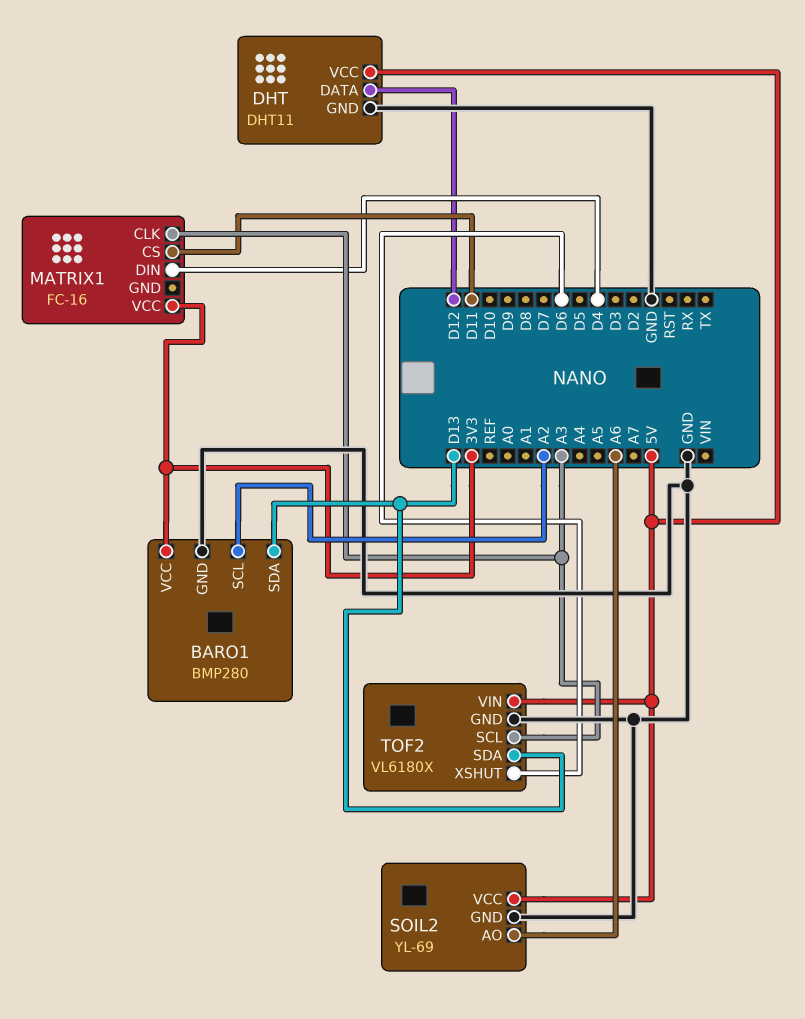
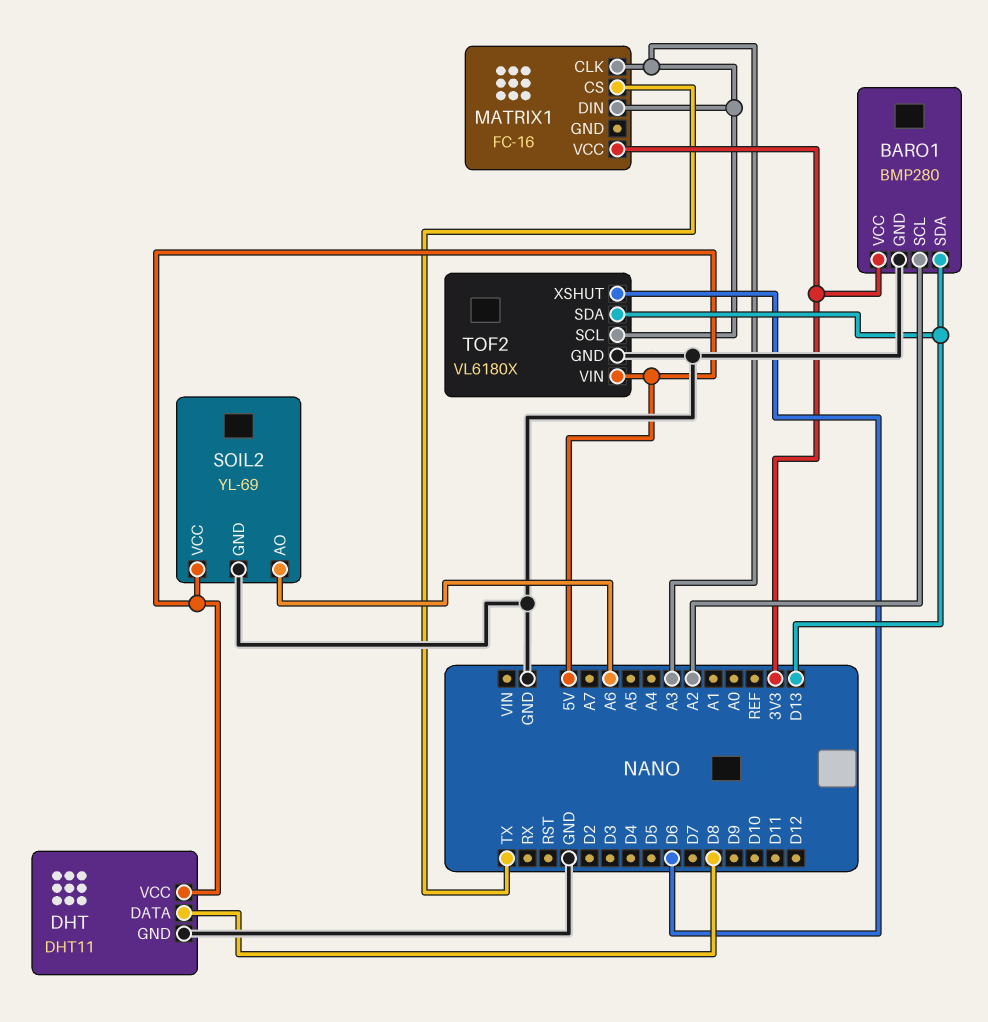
DHT pin DATA: D12 -> D8
MATRIX1 pin CS: D11 -> TX
MATRIX1 pin DIN: D4 -> A3

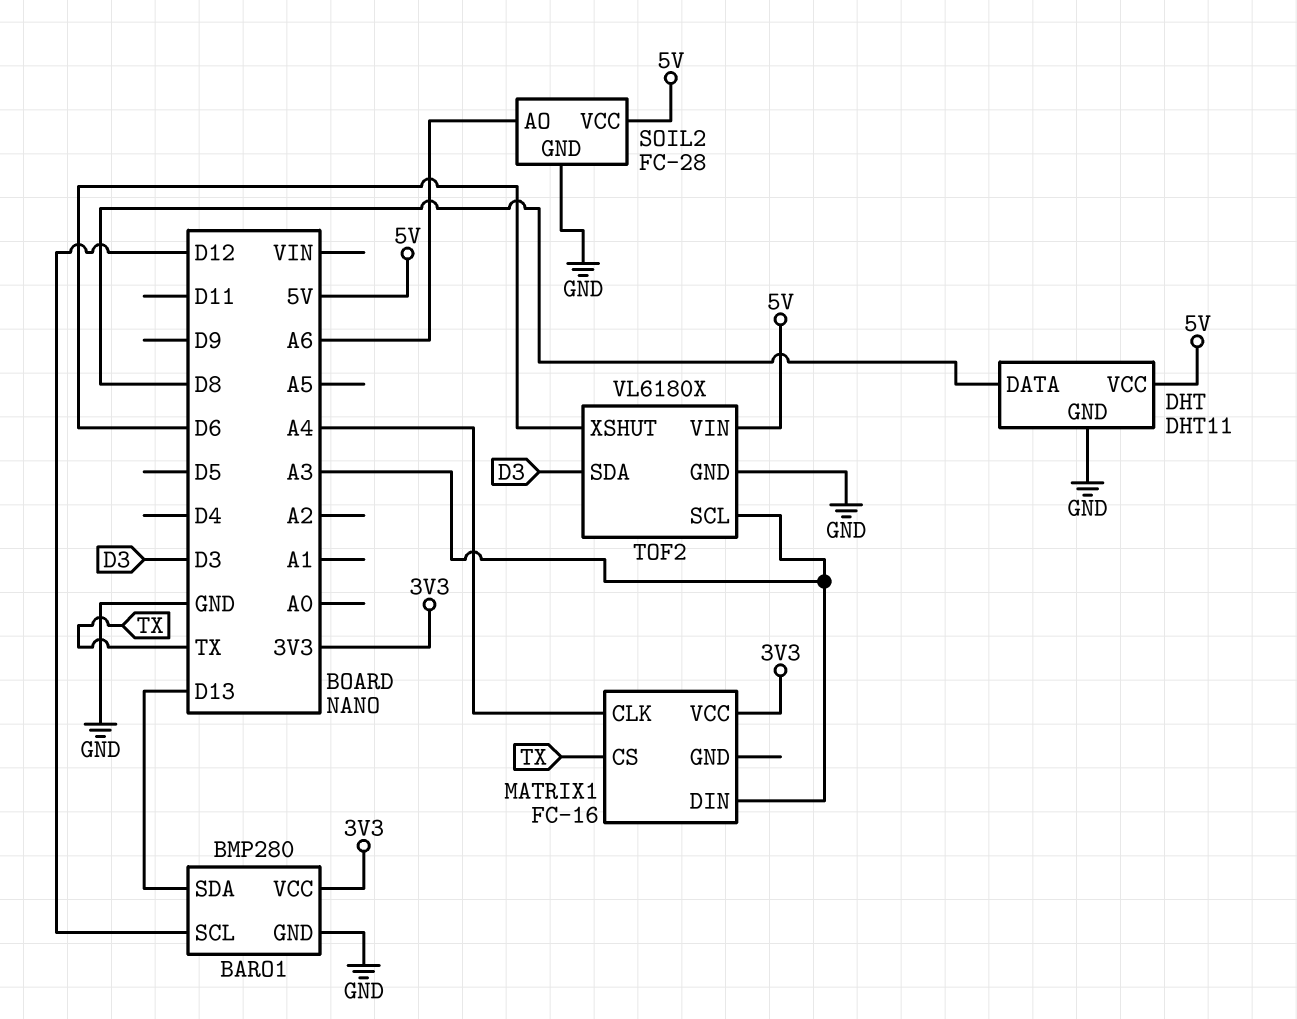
BARO1 pin SCL: A2 -> D12
MATRIX1 pin CLK: A3 -> A4
SOIL2: YL-69 -> FC-28
TOF2 pin SDA: D13 -> D3

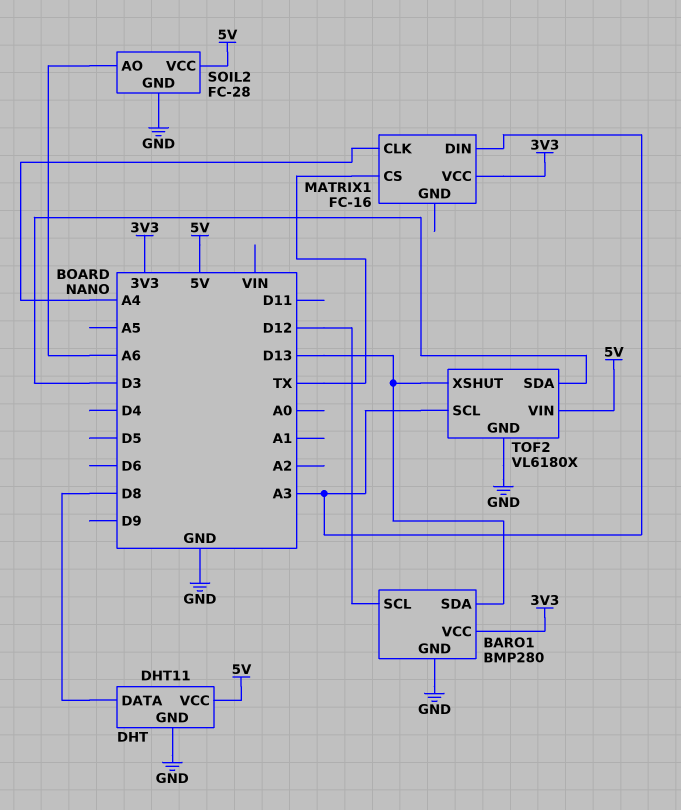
TOF2 pin XSHUT: D6 -> D13

